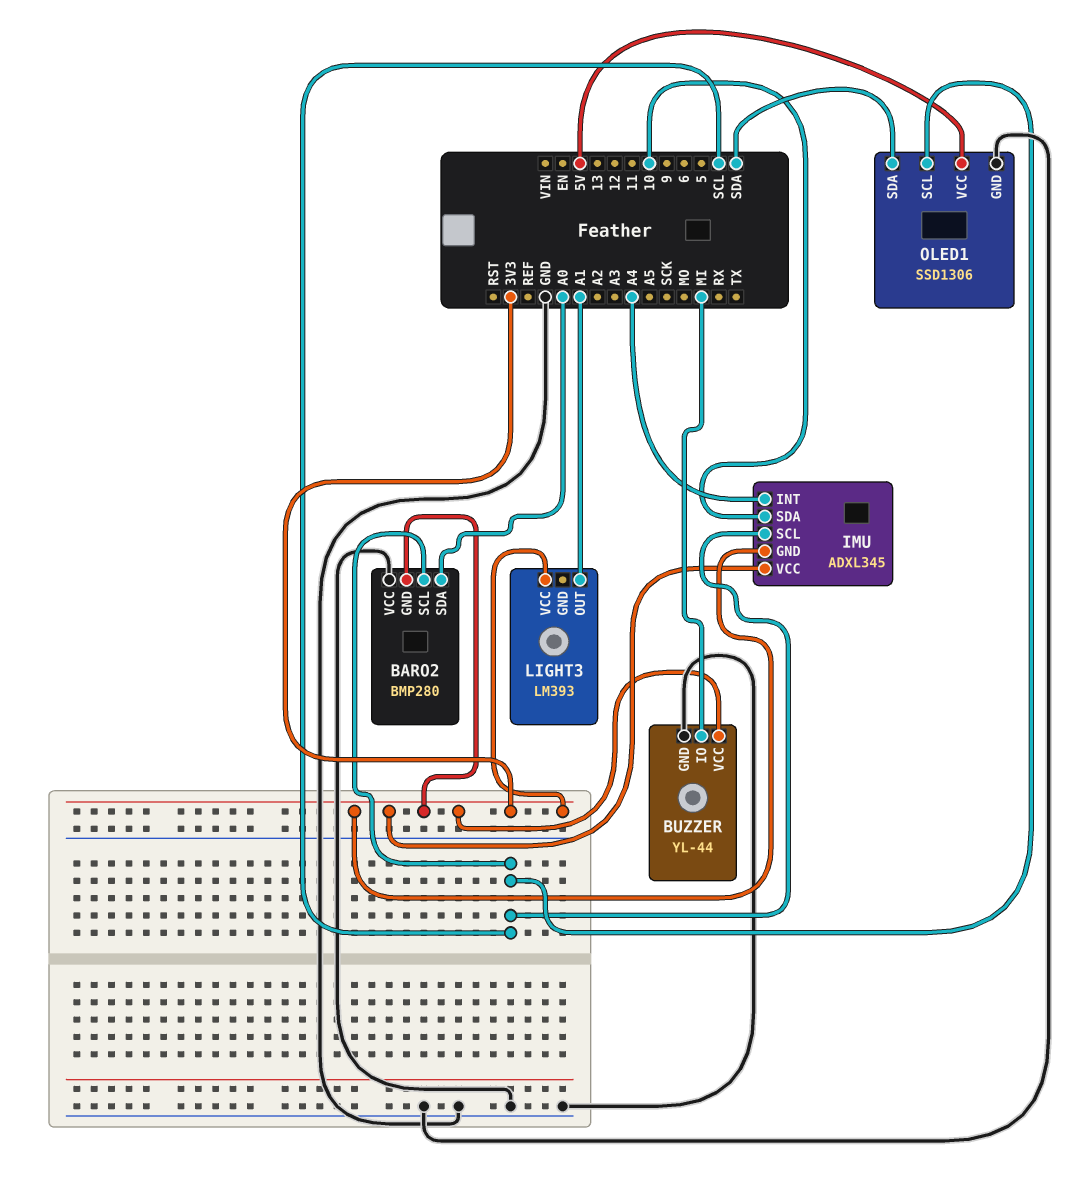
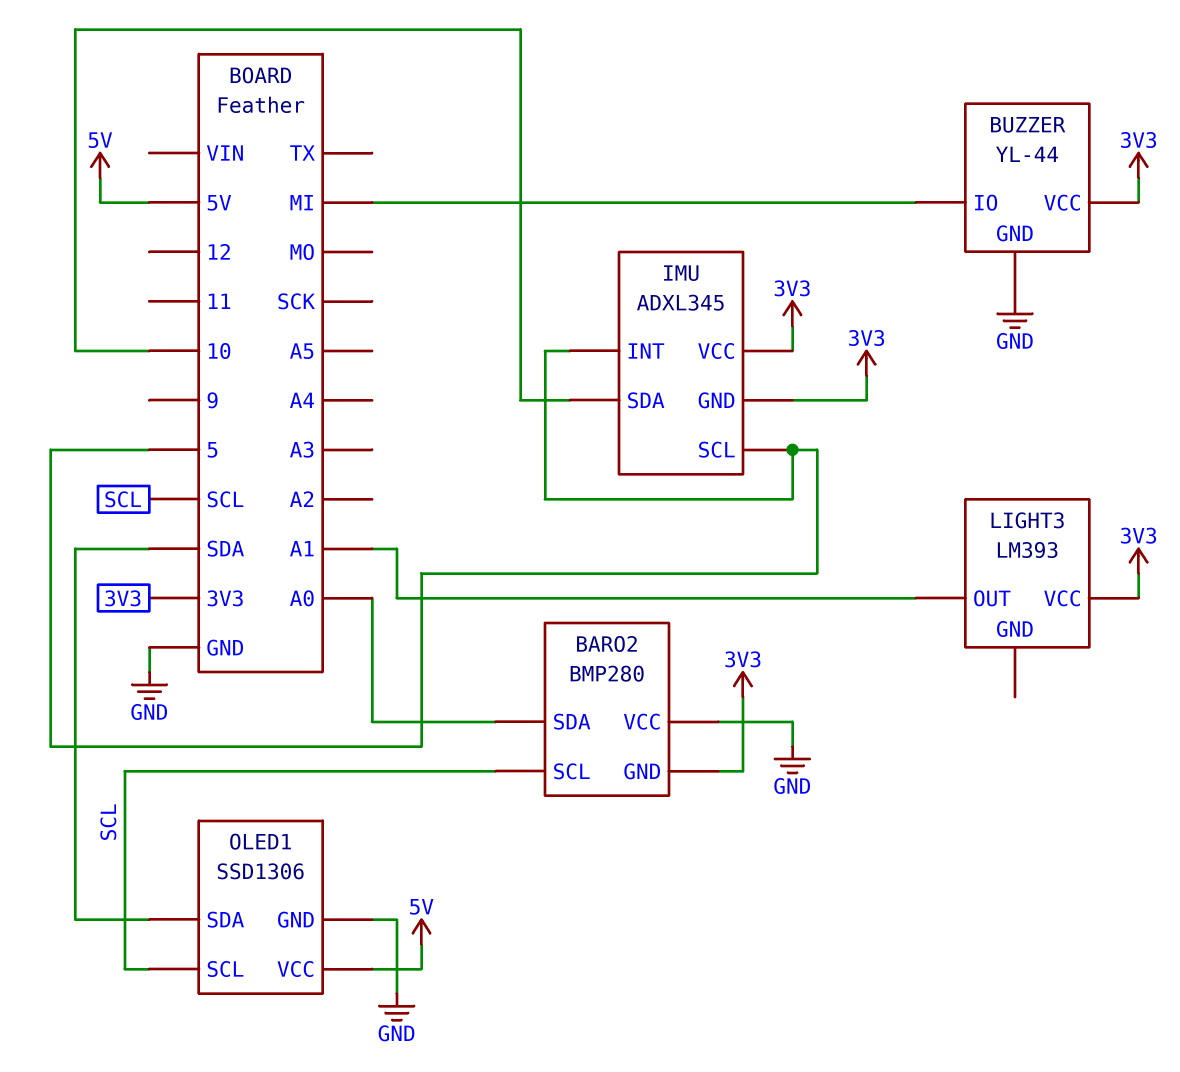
IMU pin INT: A4 -> 5
IMU pin SCL: SCL -> 5

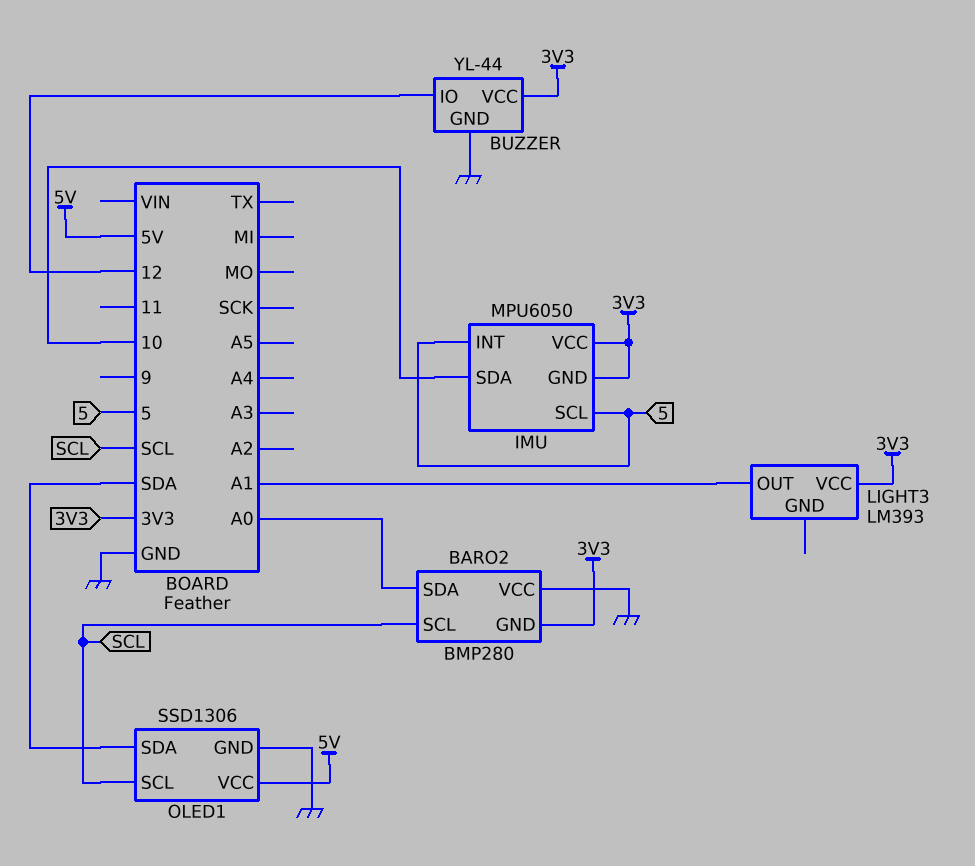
BUZZER pin IO: MI -> 12
IMU: ADXL345 -> MPU6050

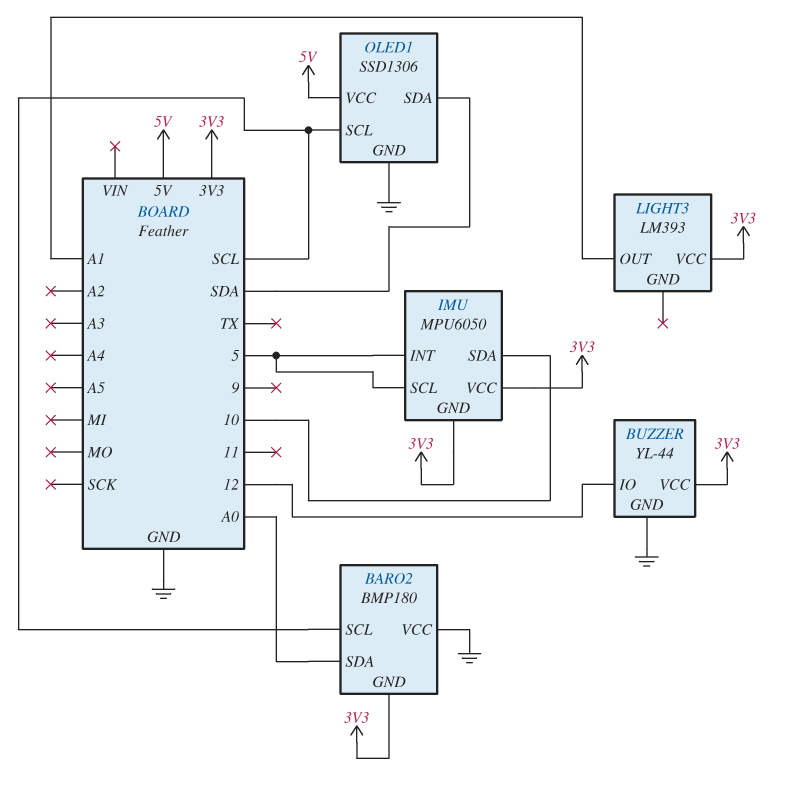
BARO2: BMP280 -> BMP180

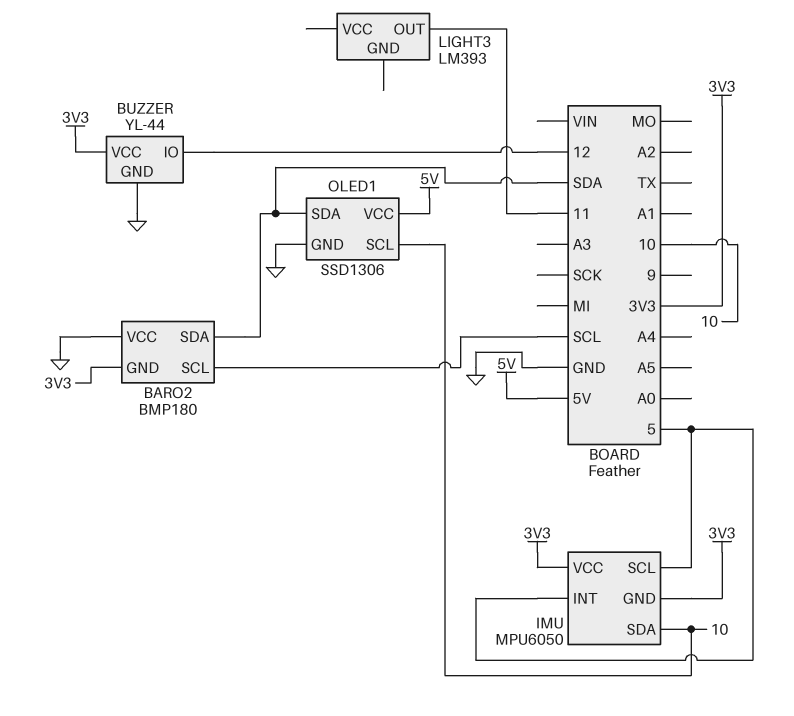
BARO2 pin SDA: A0 -> SDA
LIGHT3 pin OUT: A1 -> 11
LIGHT3 pin VCC: 3V3 -> none
OLED1 pin SCL: SCL -> 10

